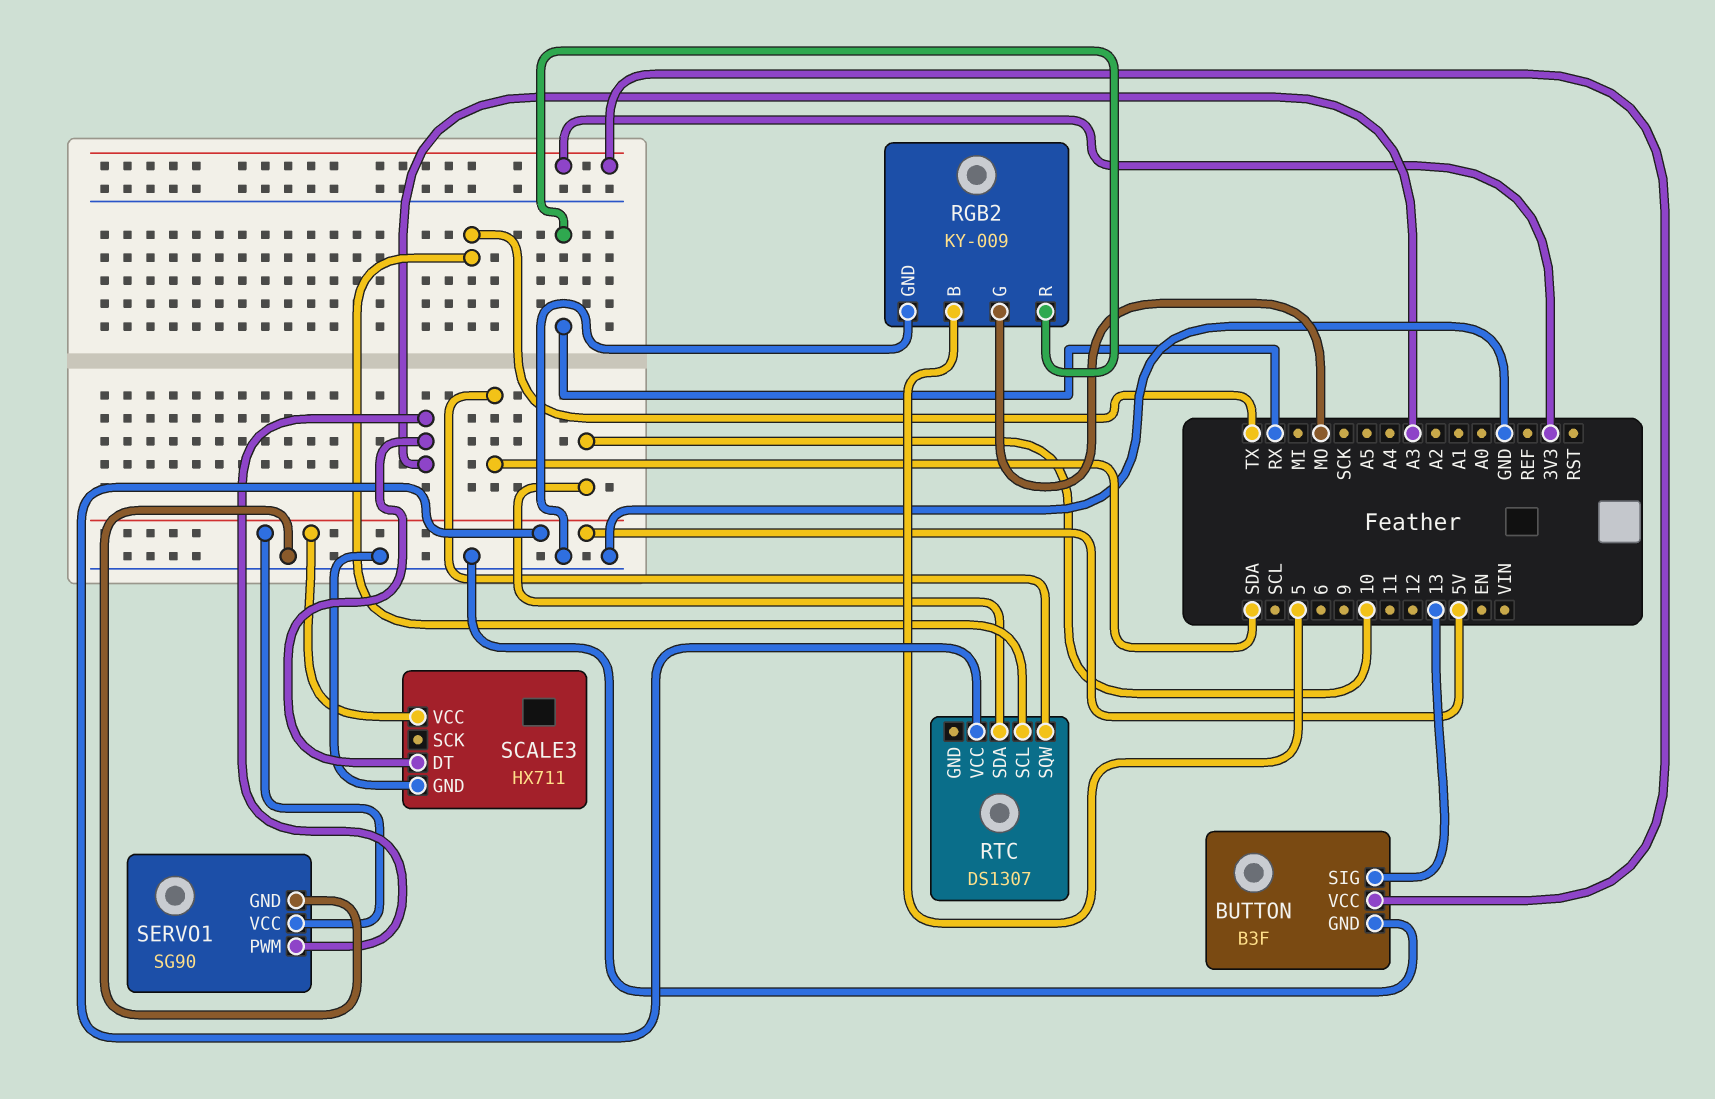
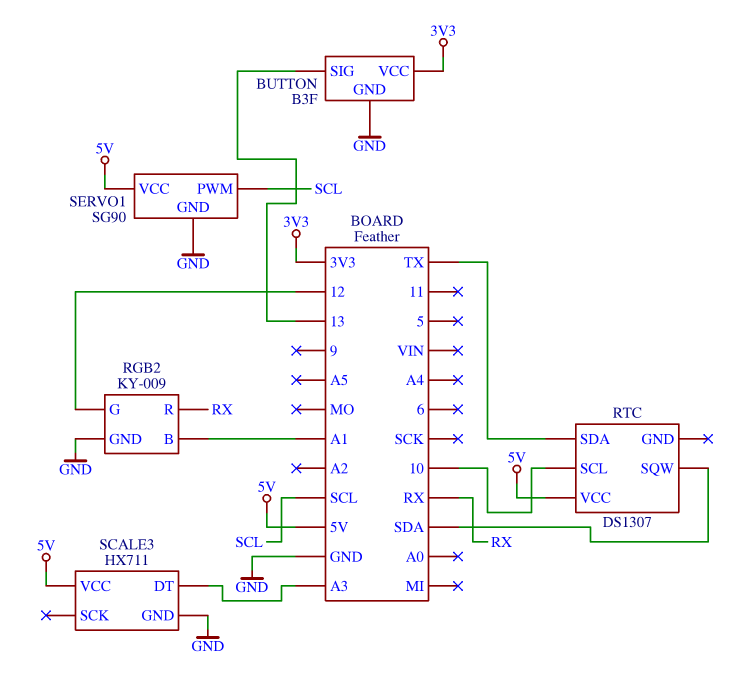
RGB2 pin B: 5 -> A1
RGB2 pin G: MO -> 12
RTC pin SCL: TX -> 10
RTC pin SDA: 10 -> TX
SERVO1 pin PWM: A3 -> SCL

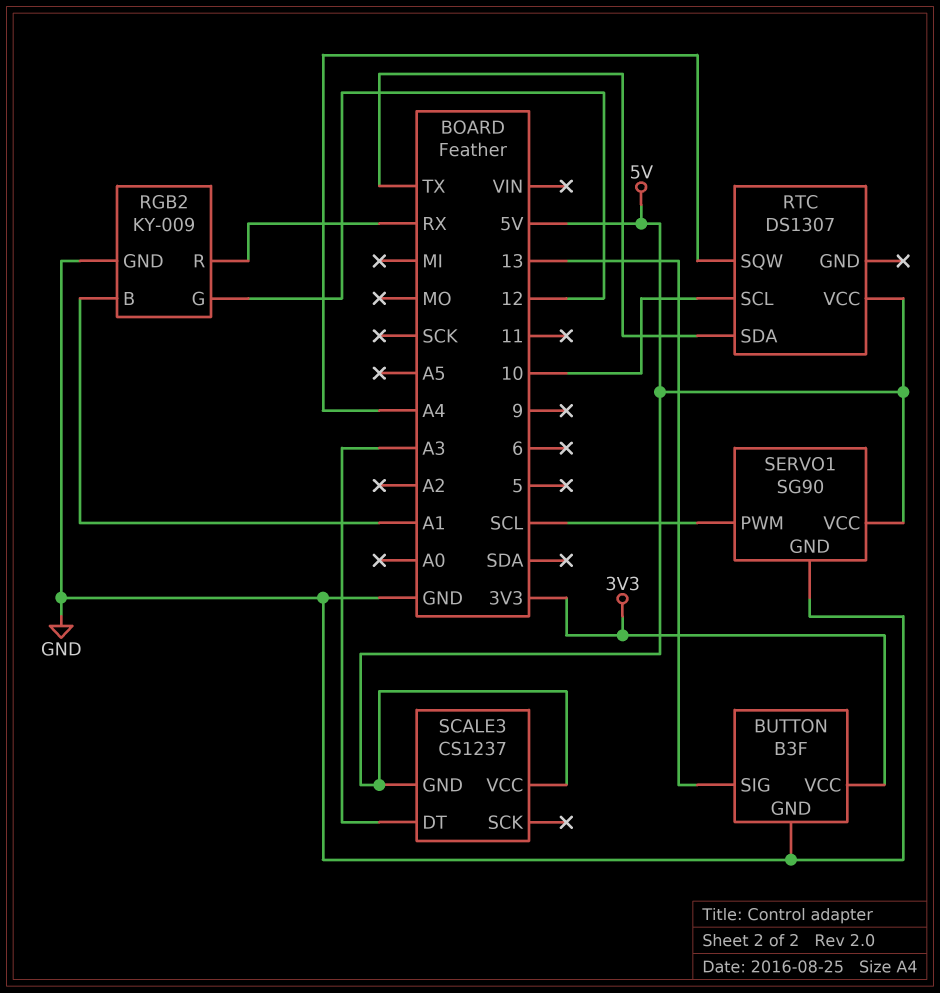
RTC pin SQW: SDA -> A4
SCALE3: HX711 -> CS1237
SCALE3 pin GND: GND -> 5V

